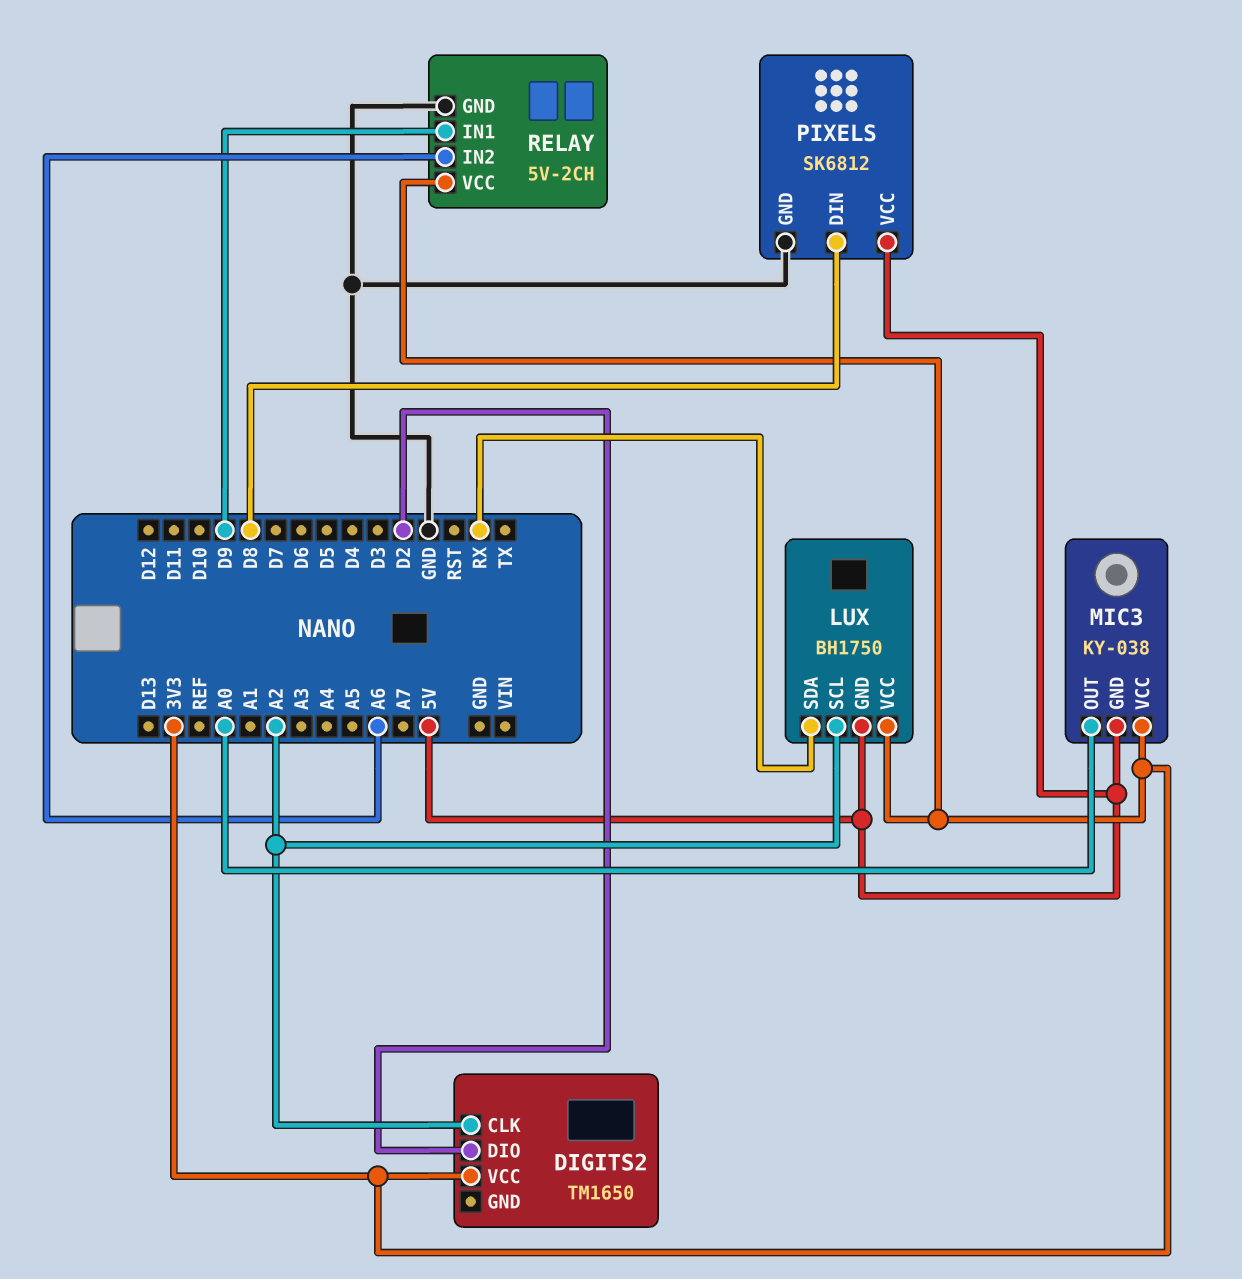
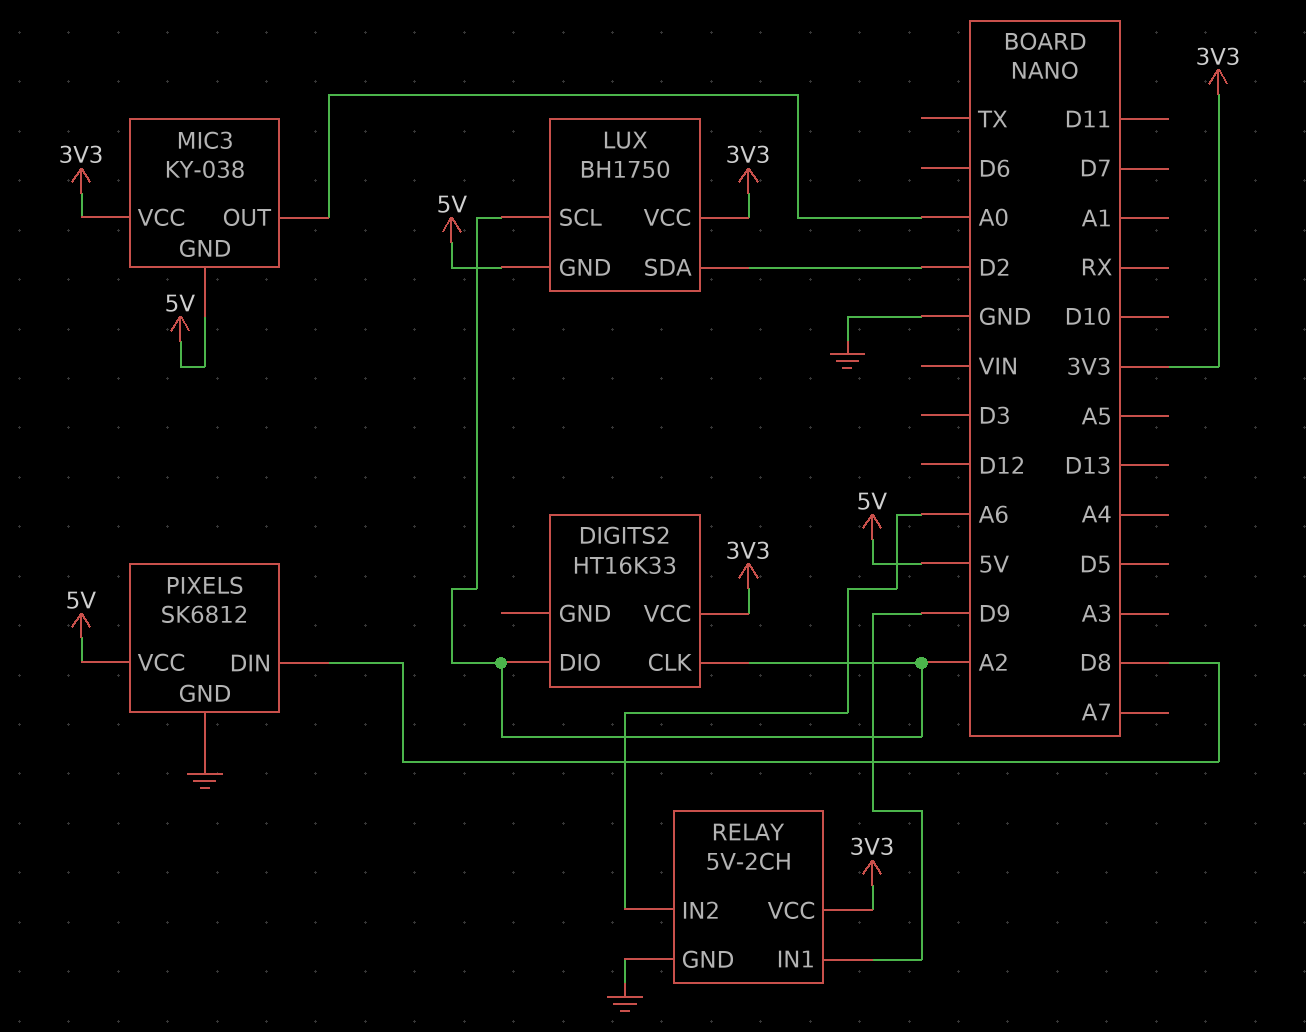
DIGITS2: TM1650 -> HT16K33
DIGITS2 pin DIO: D2 -> A2
LUX pin SDA: RX -> D2

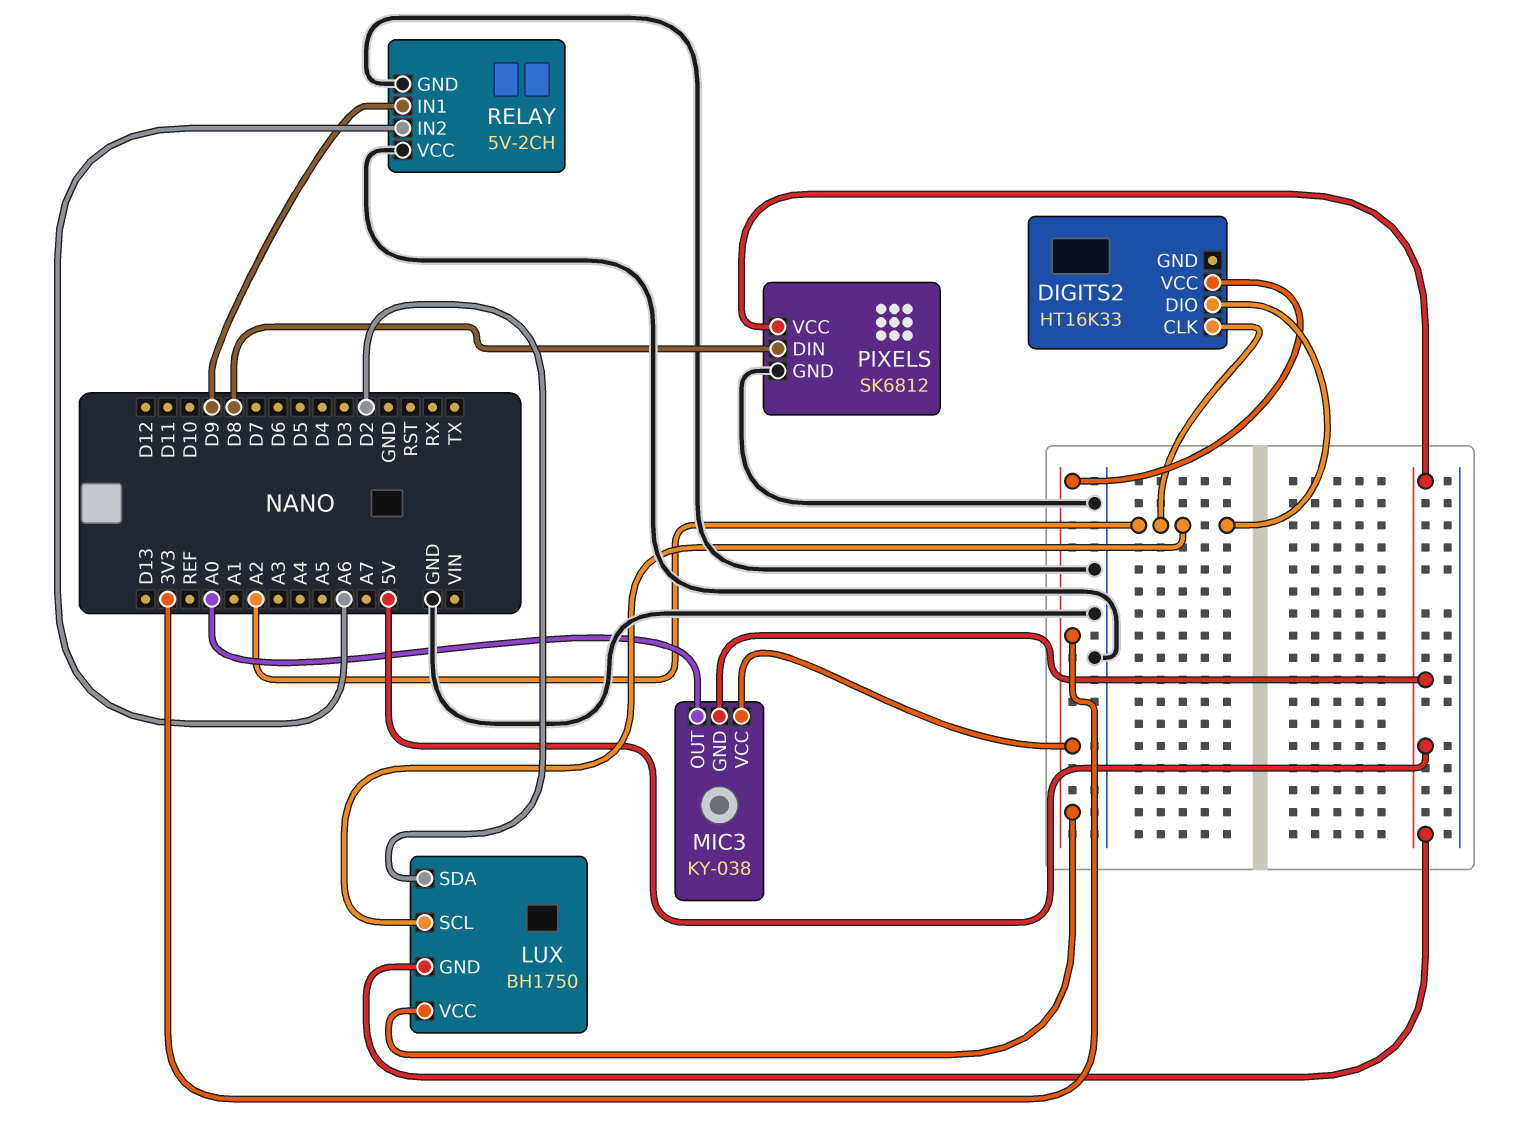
RELAY pin VCC: 3V3 -> GND

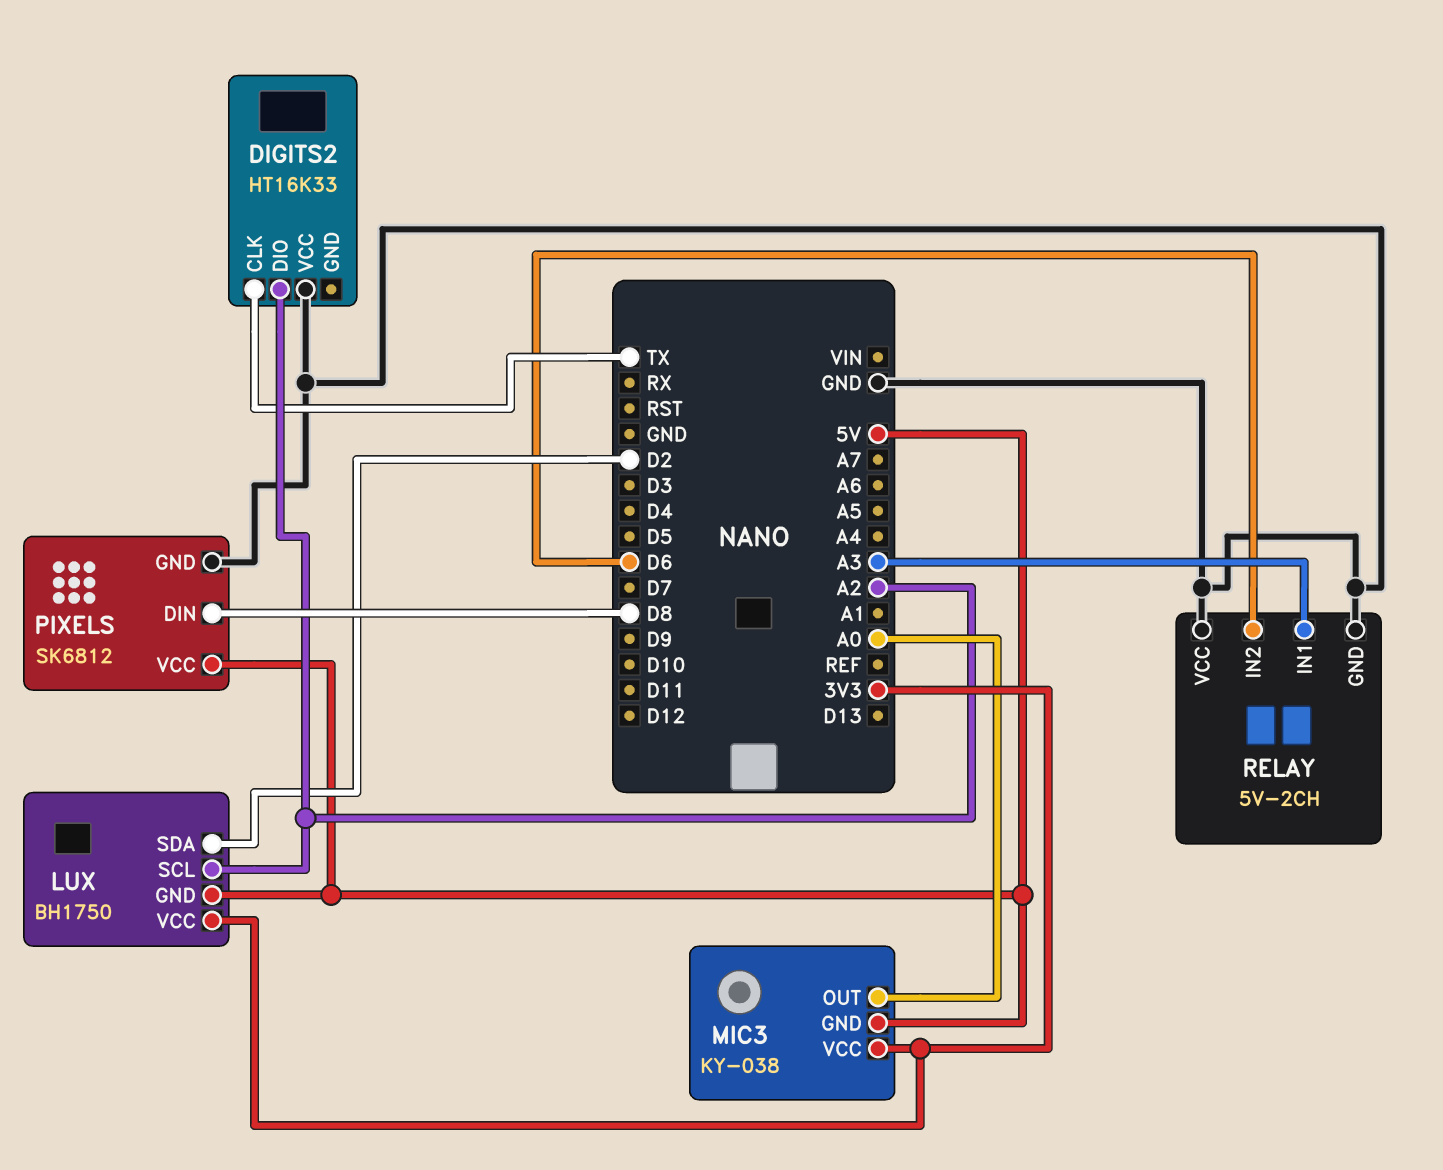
DIGITS2 pin CLK: A2 -> TX
DIGITS2 pin VCC: 3V3 -> GND
RELAY pin IN1: D9 -> A3
RELAY pin IN2: A6 -> D6

